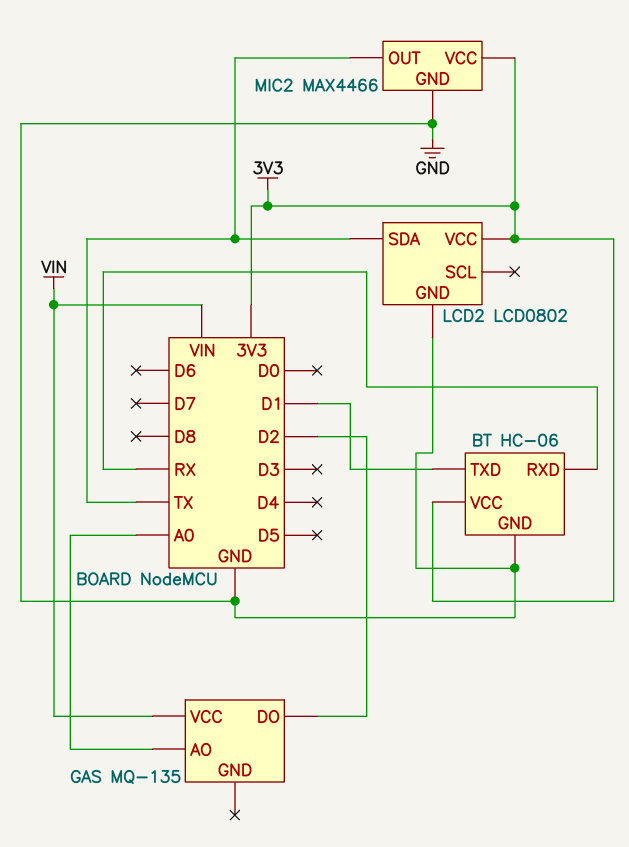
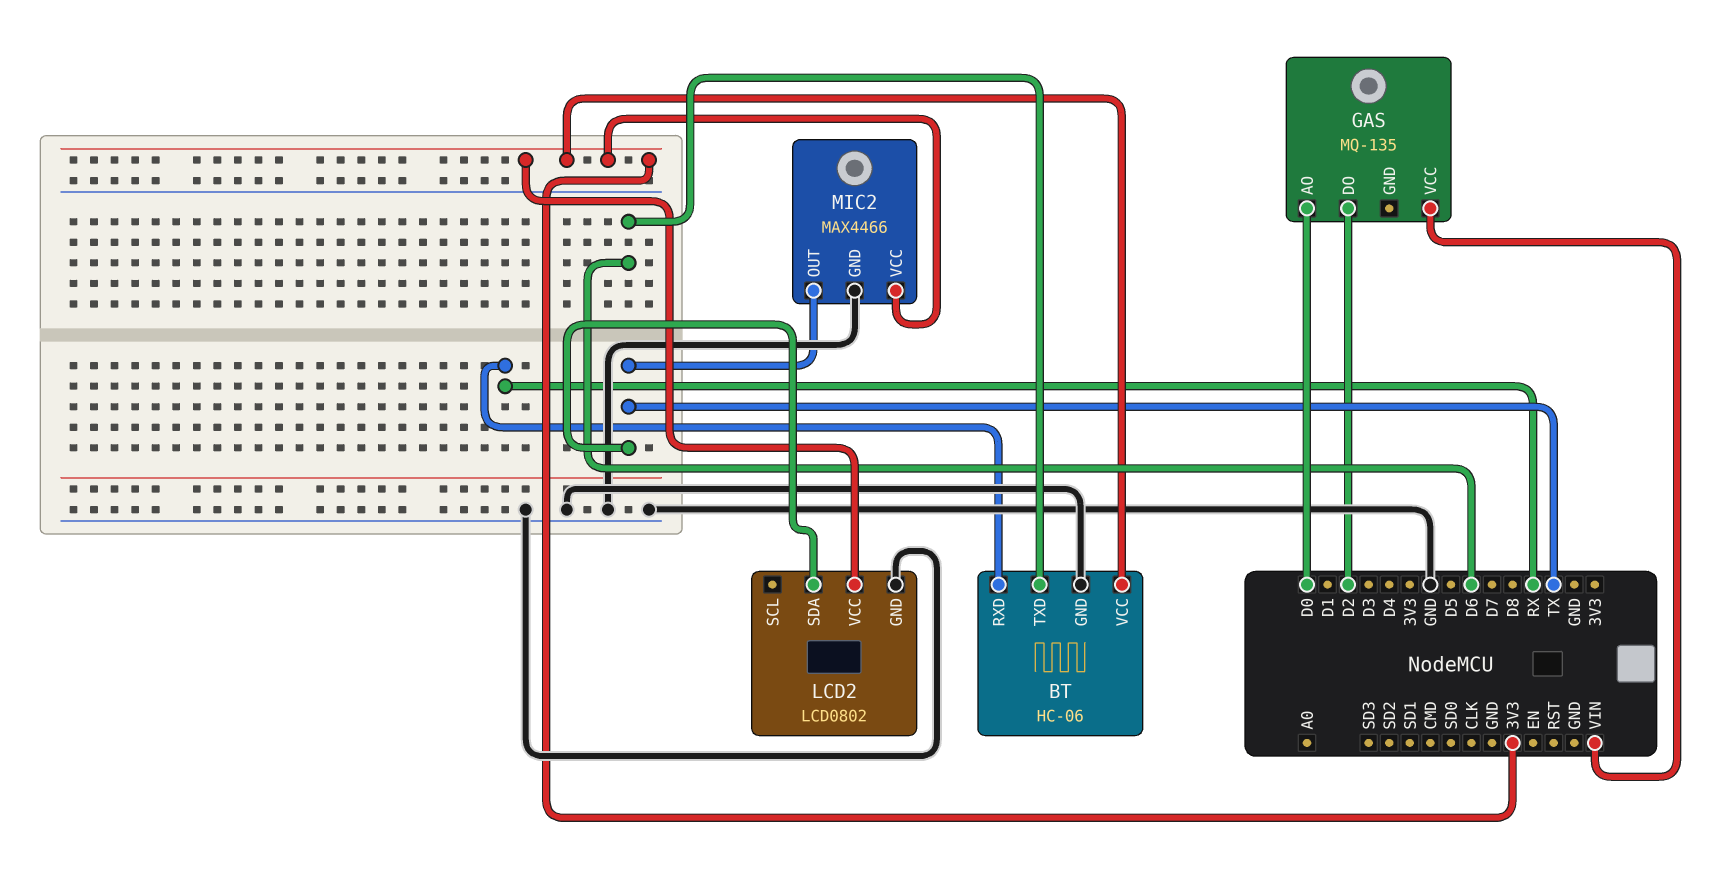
BT pin TXD: D1 -> D6
GAS pin AO: A0 -> D0

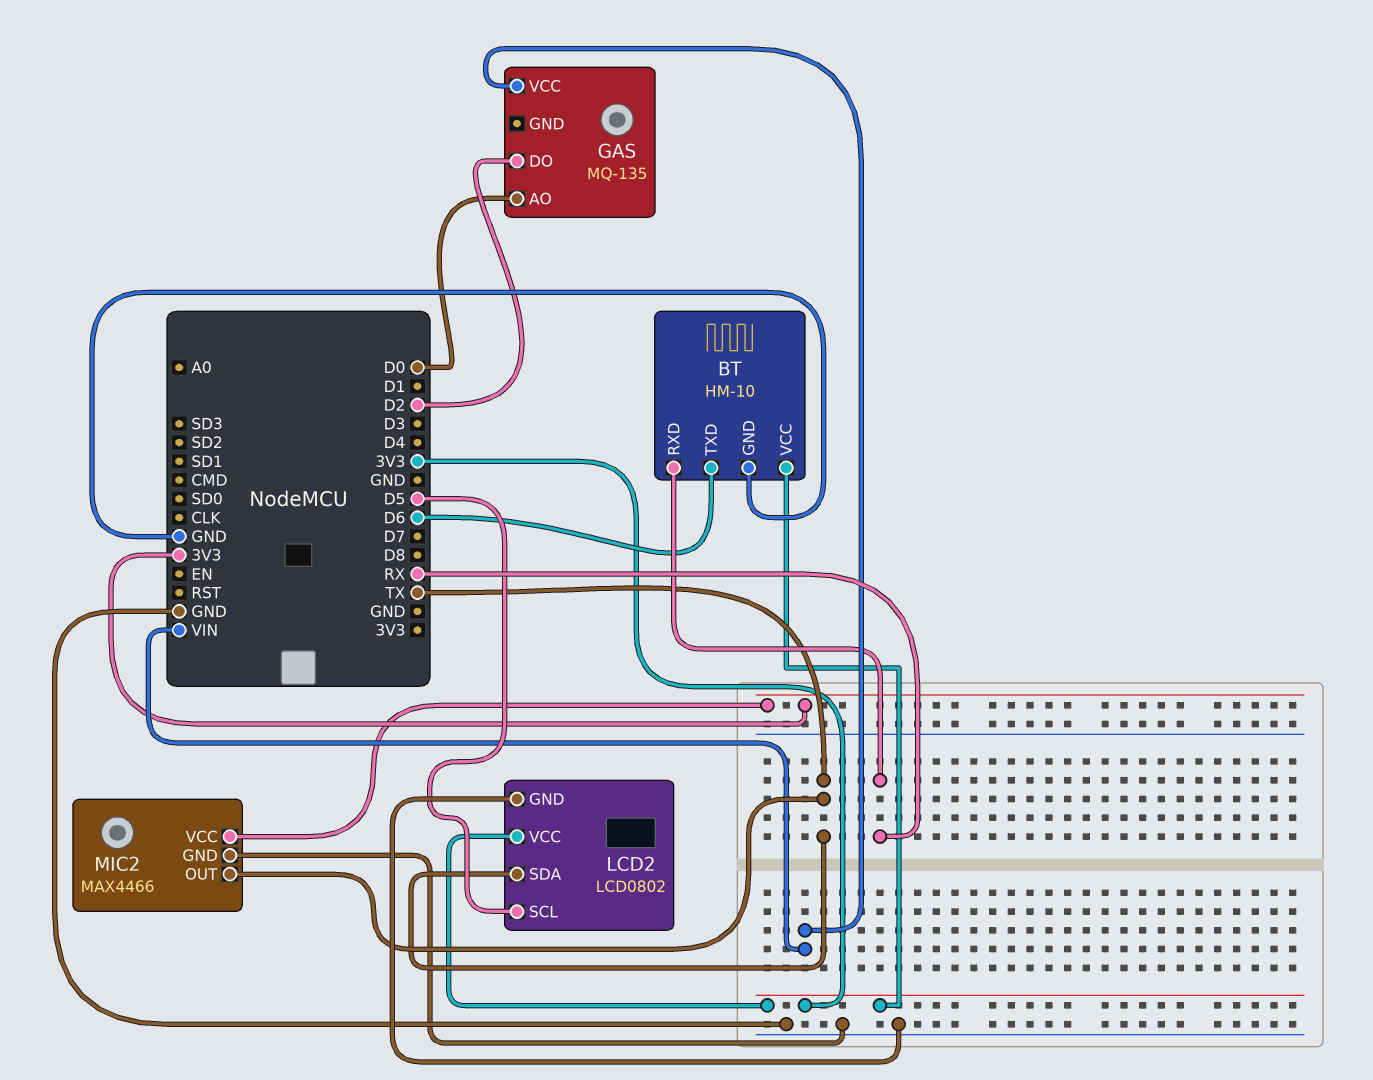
BT: HC-06 -> HM-10
LCD2 pin SCL: none -> D5

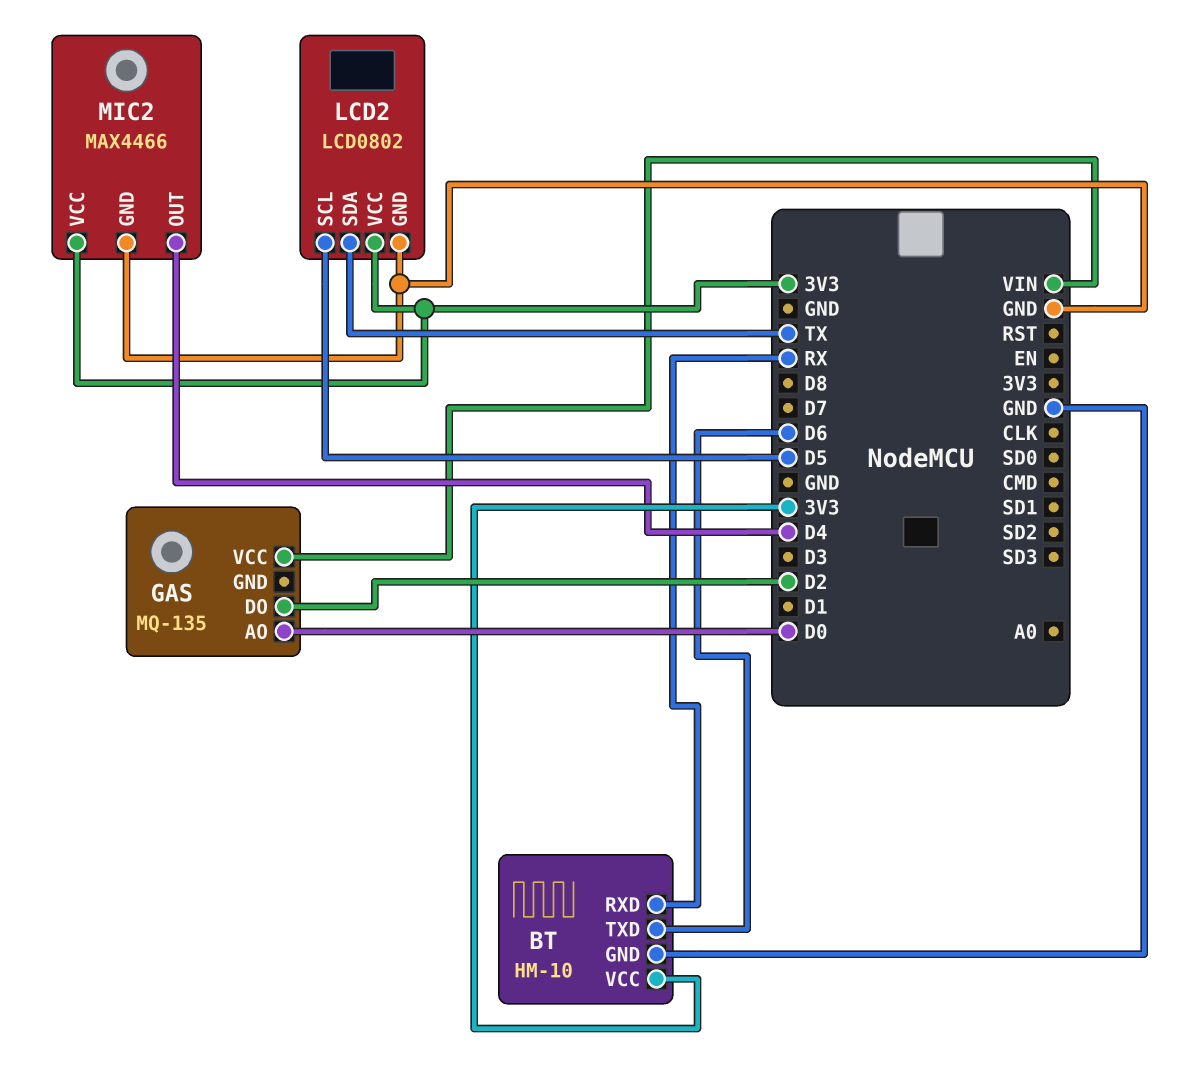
MIC2 pin OUT: TX -> D4

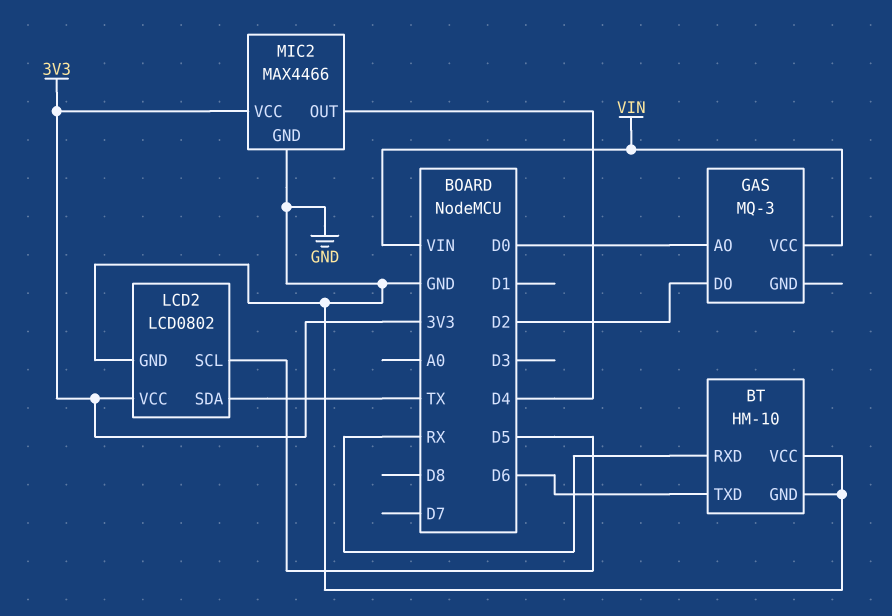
BT pin VCC: 3V3 -> GND
GAS: MQ-135 -> MQ-3

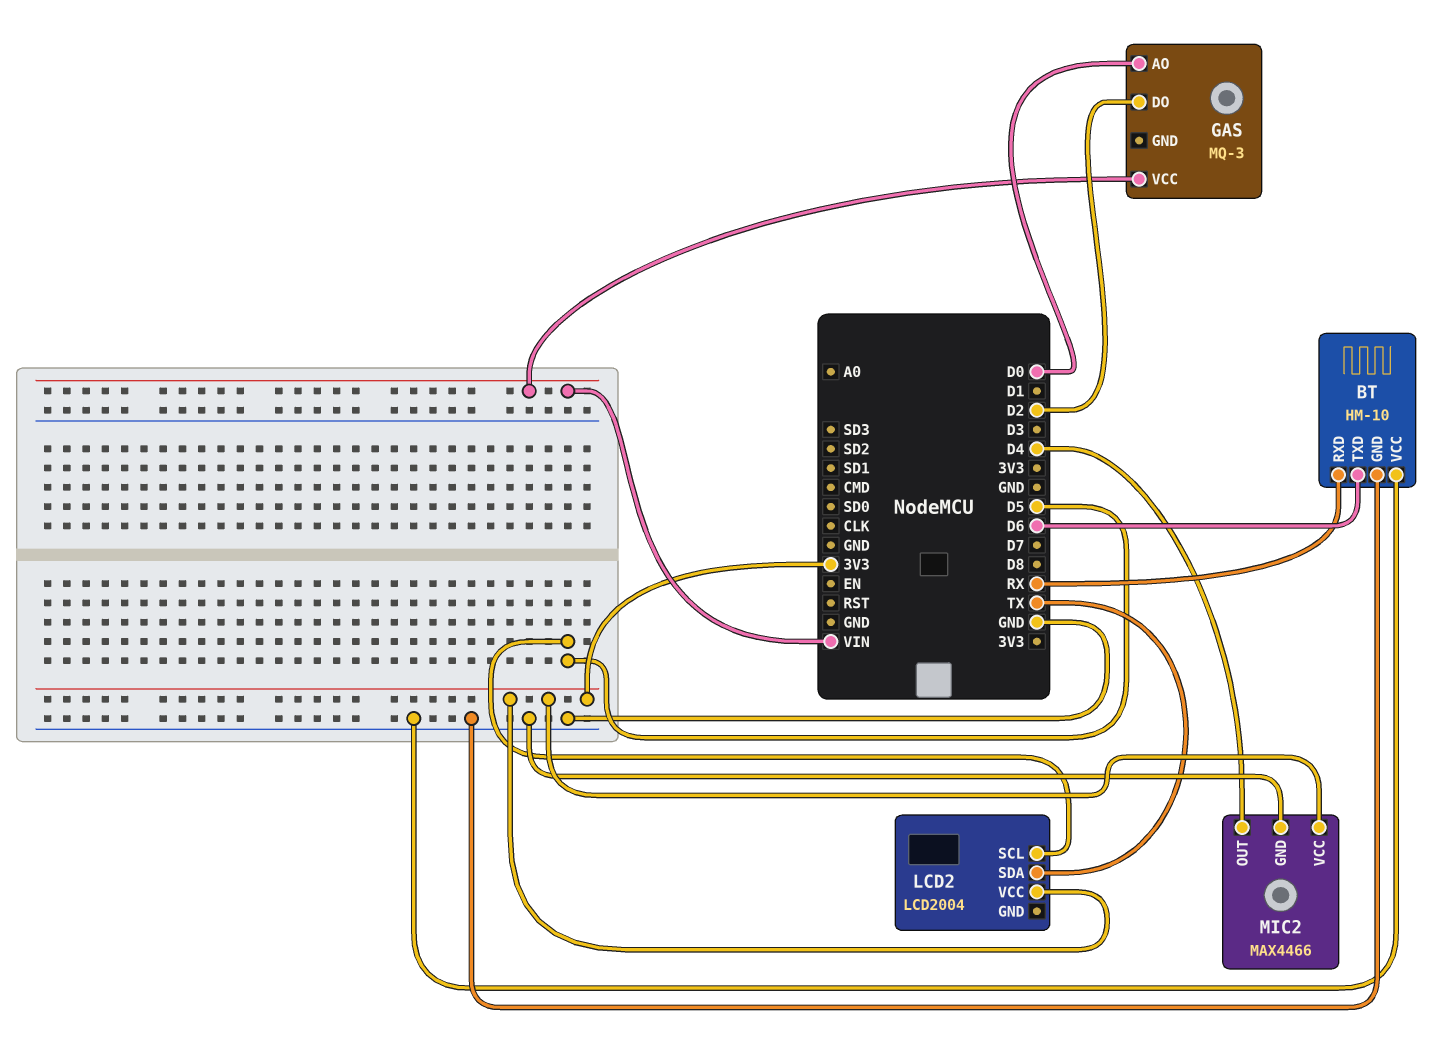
LCD2: LCD0802 -> LCD2004
LCD2 pin GND: GND -> none

